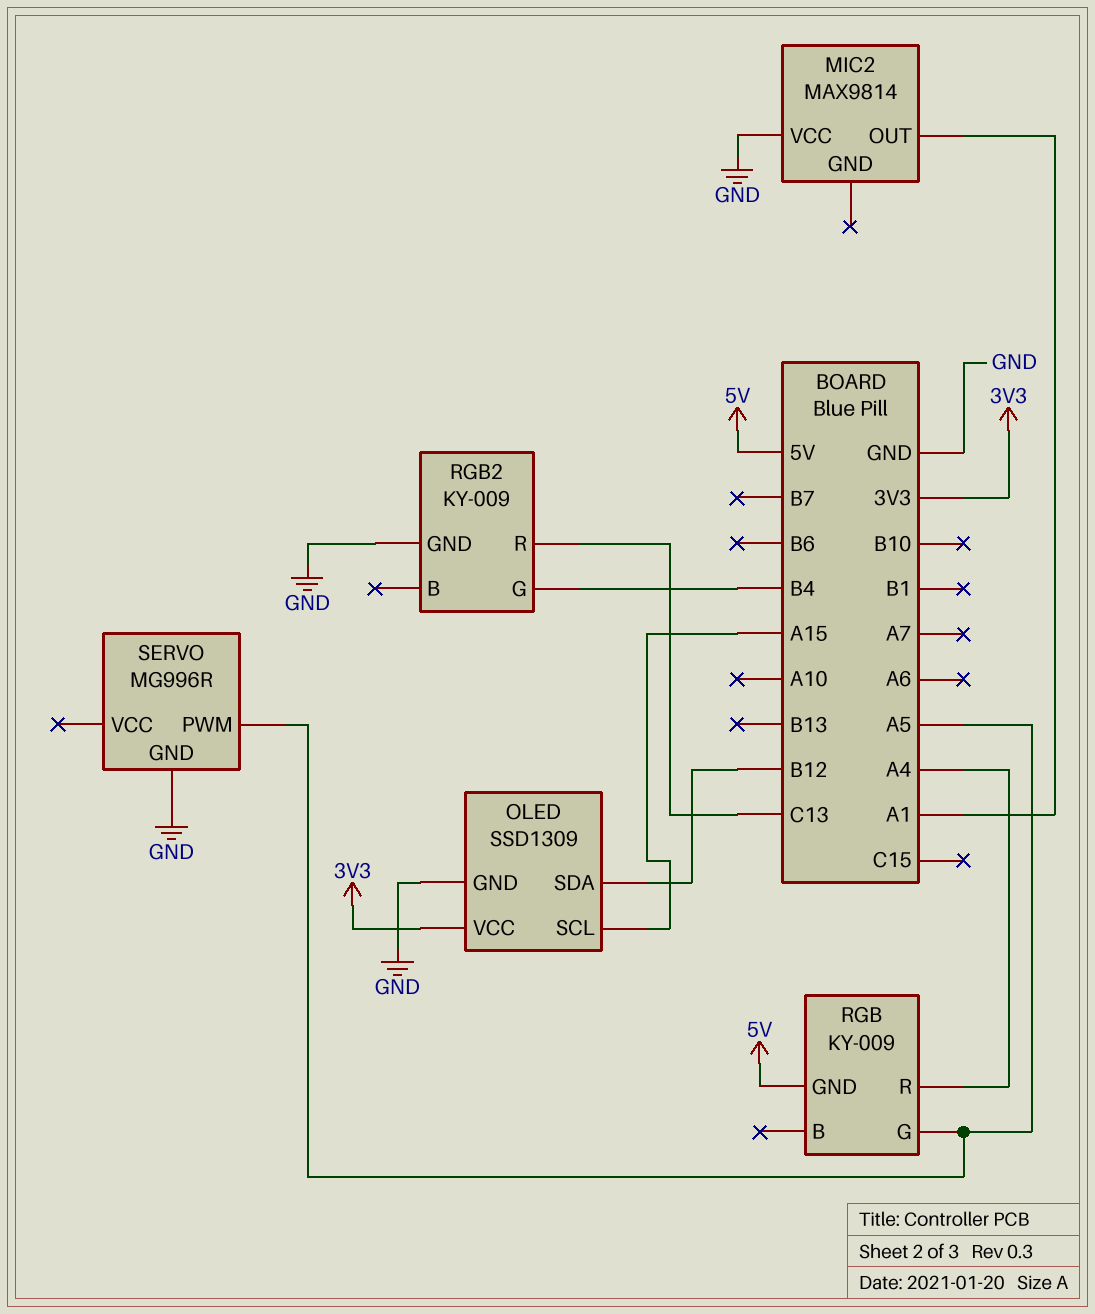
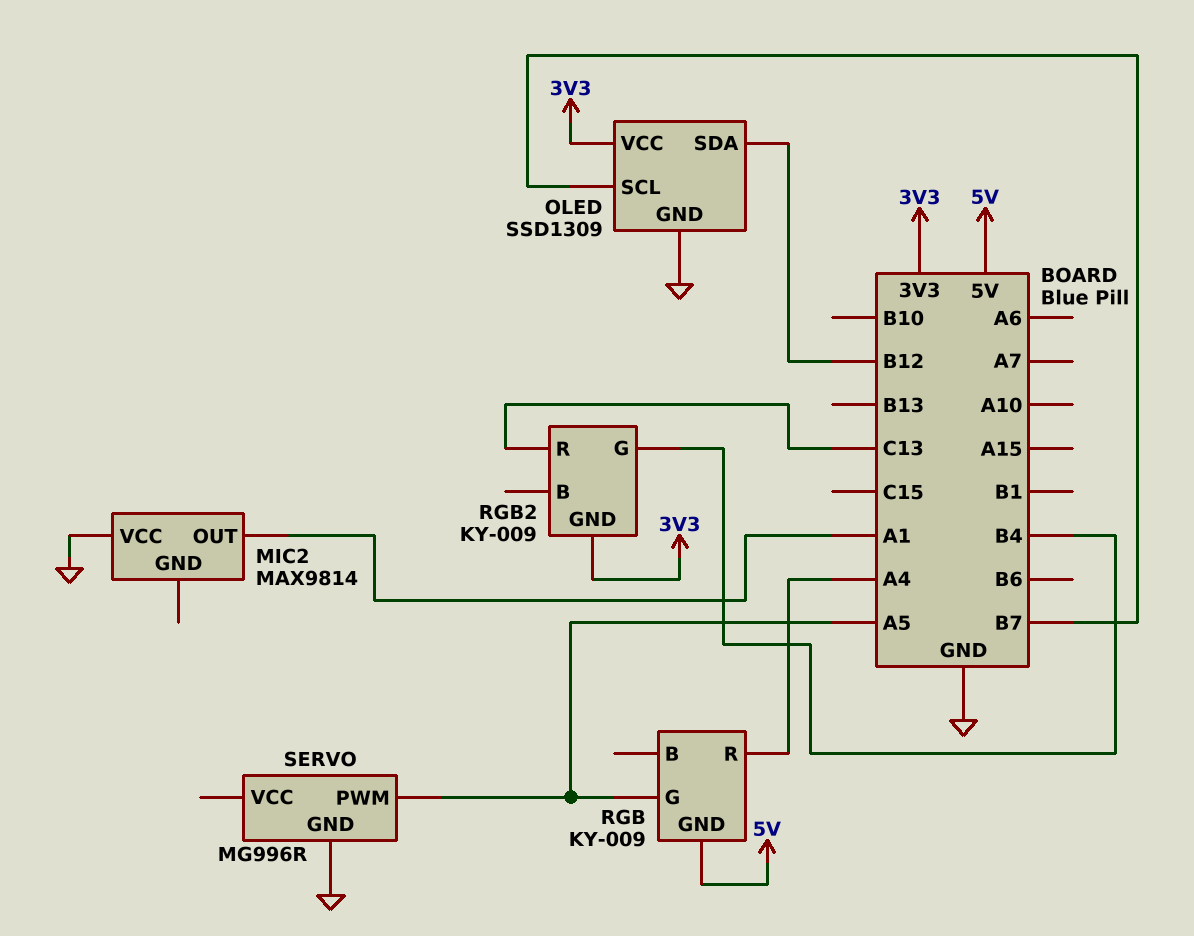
OLED pin SCL: A15 -> B7
RGB2 pin GND: GND -> 3V3

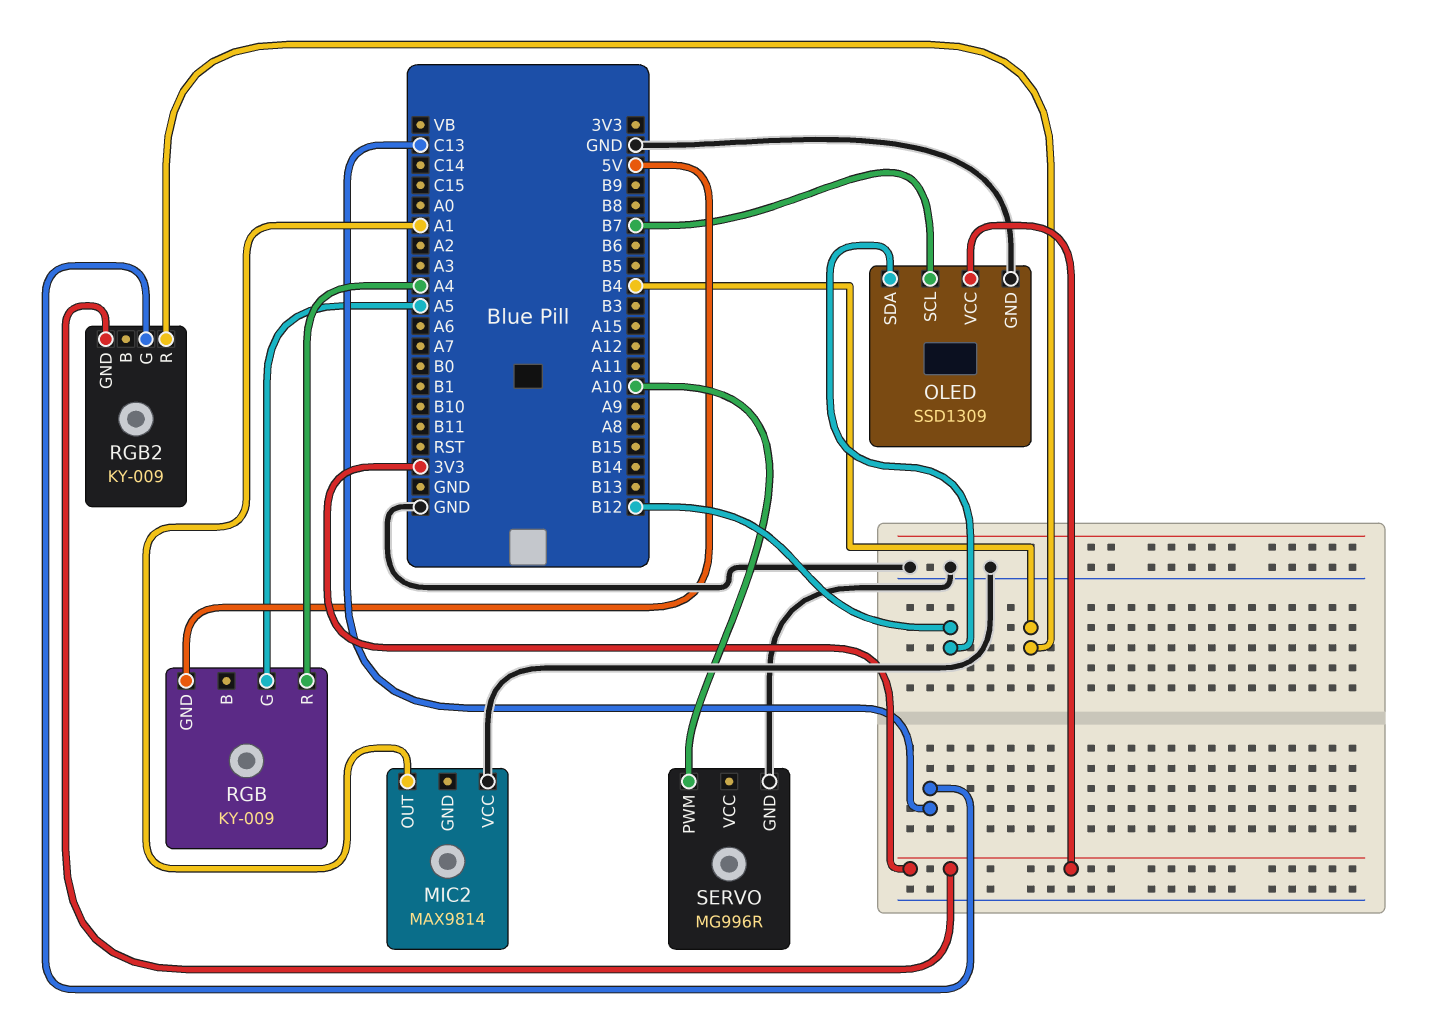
RGB2 pin G: B4 -> C13
RGB2 pin R: C13 -> B4
SERVO pin PWM: A5 -> A10

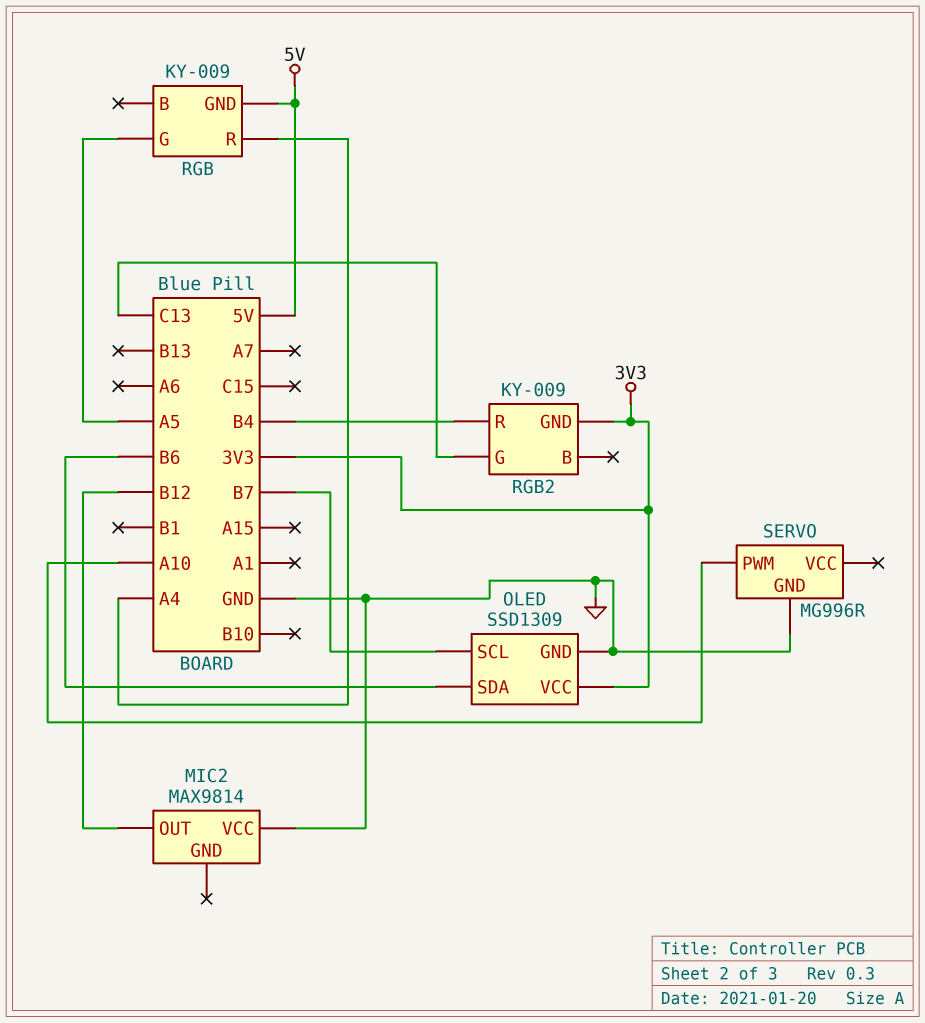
MIC2 pin OUT: A1 -> B12
OLED pin SDA: B12 -> B6

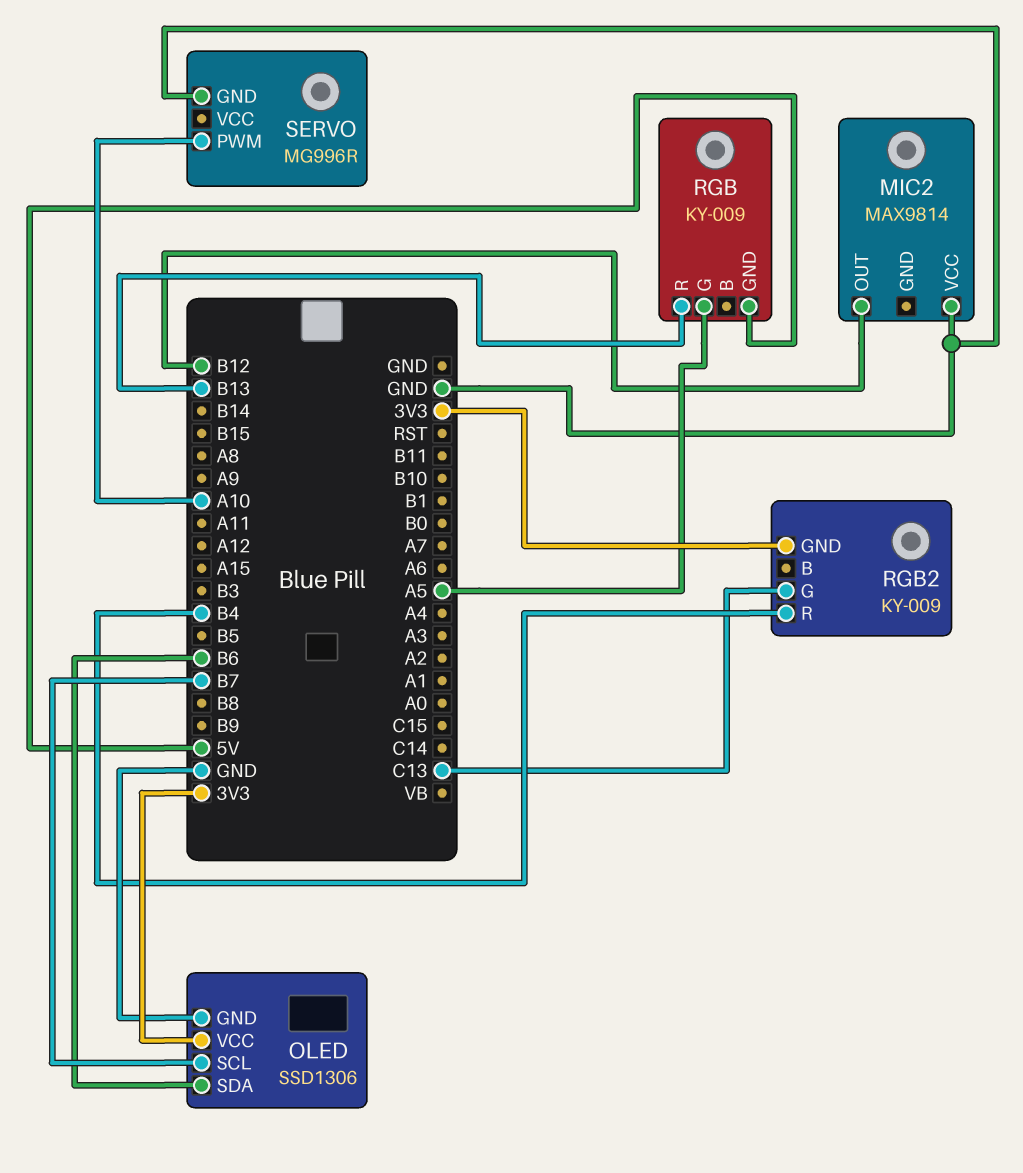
OLED: SSD1309 -> SSD1306
RGB pin R: A4 -> B13

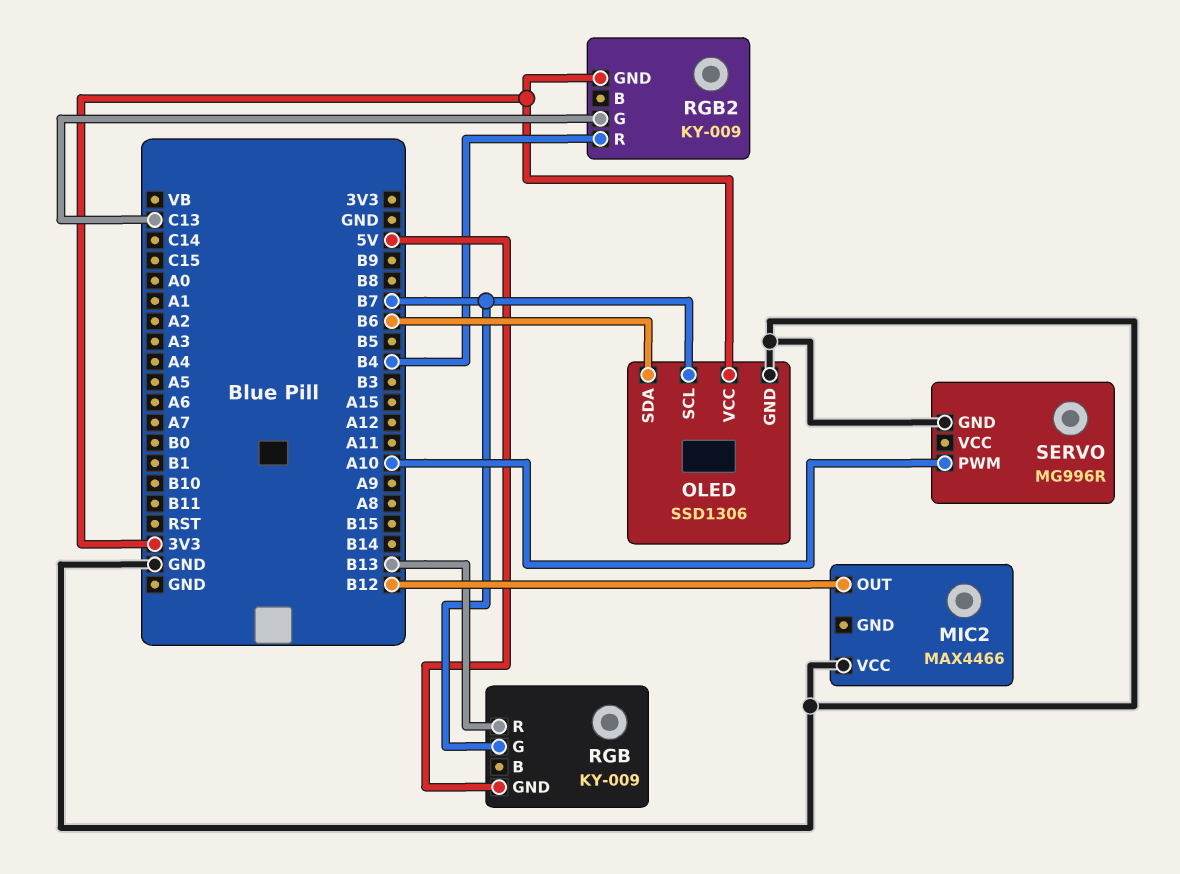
MIC2: MAX9814 -> MAX4466
RGB pin G: A5 -> B7

